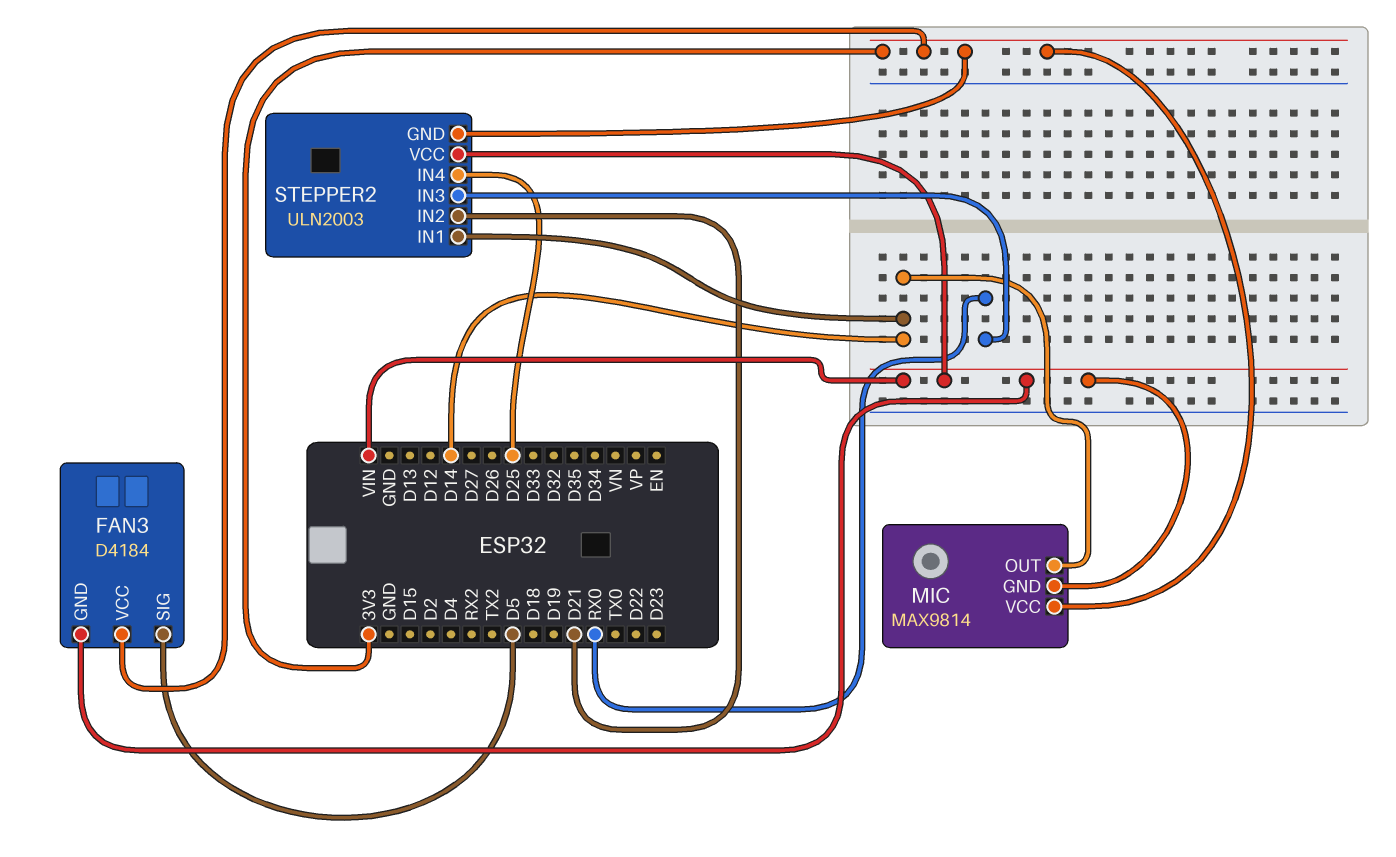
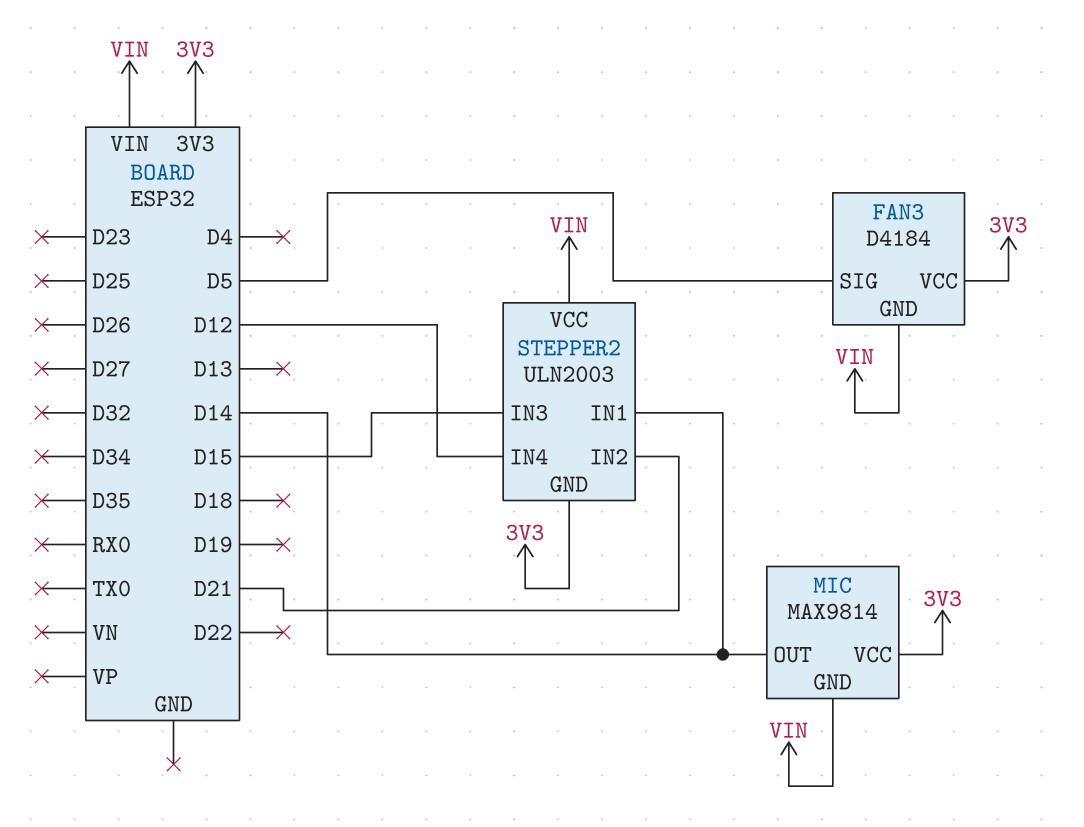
STEPPER2 pin IN3: RX0 -> D15
STEPPER2 pin IN4: D25 -> D12

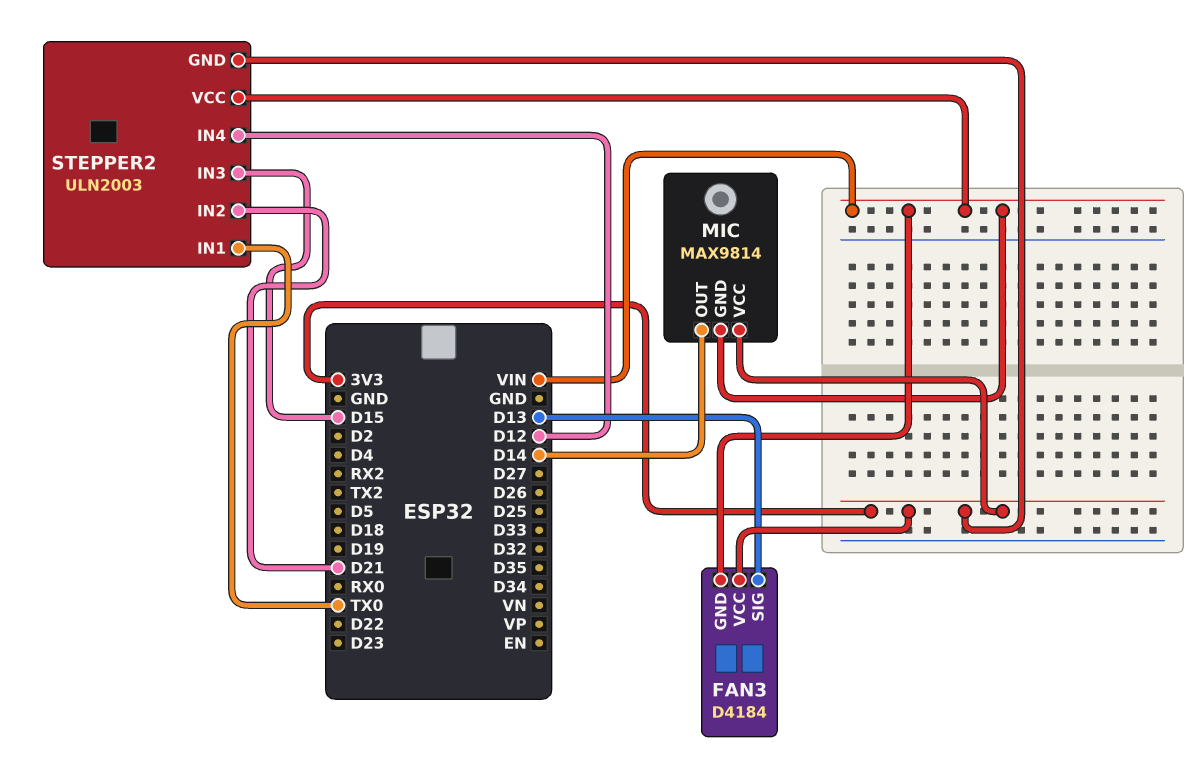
FAN3 pin SIG: D5 -> D13
STEPPER2 pin IN1: D14 -> TX0

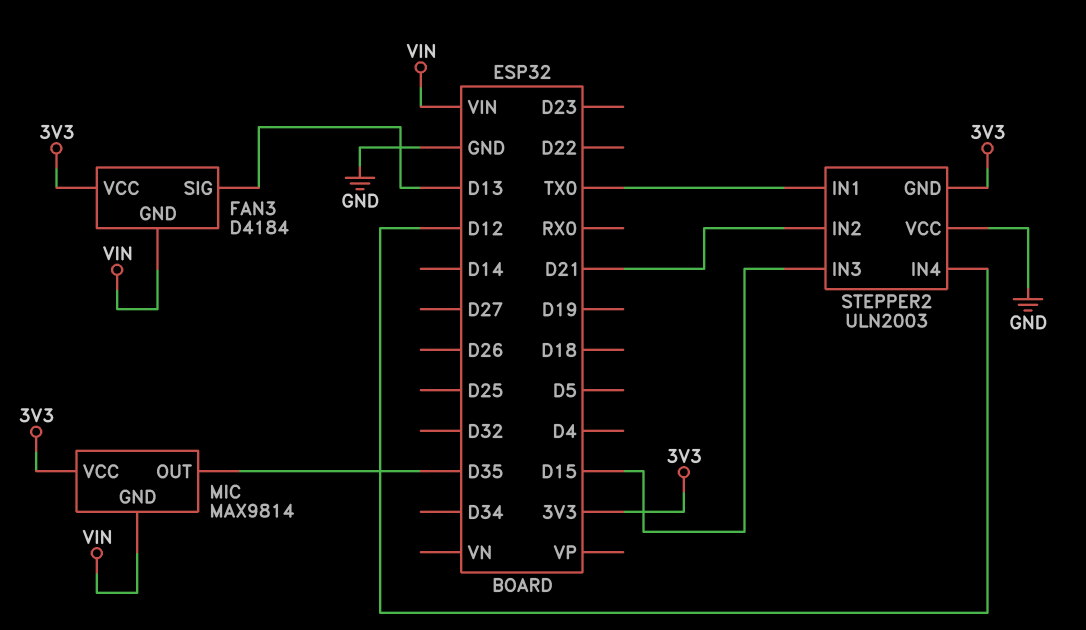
MIC pin OUT: D14 -> D35
STEPPER2 pin VCC: VIN -> GND

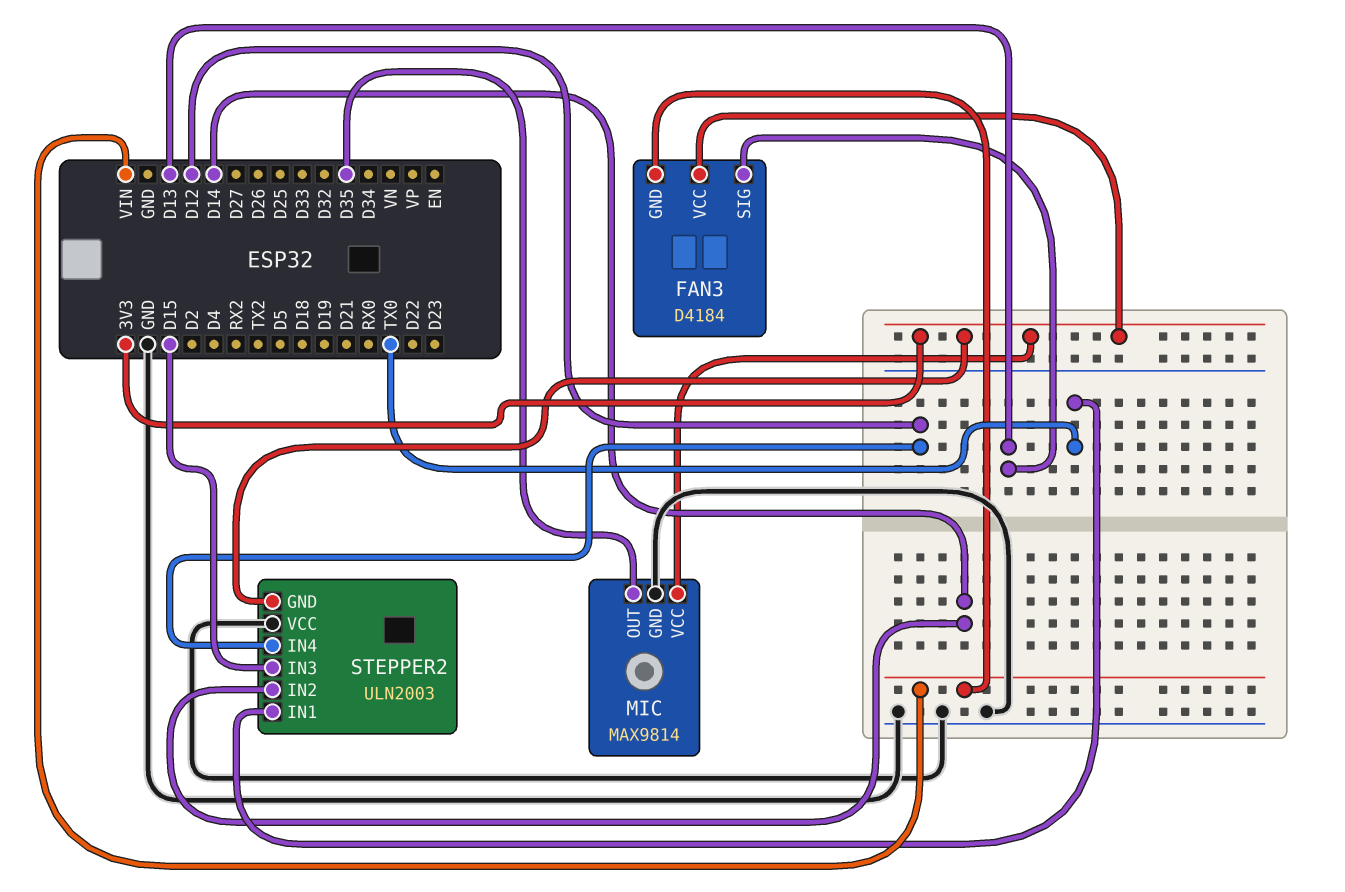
MIC pin GND: VIN -> GND
STEPPER2 pin IN2: D21 -> D14

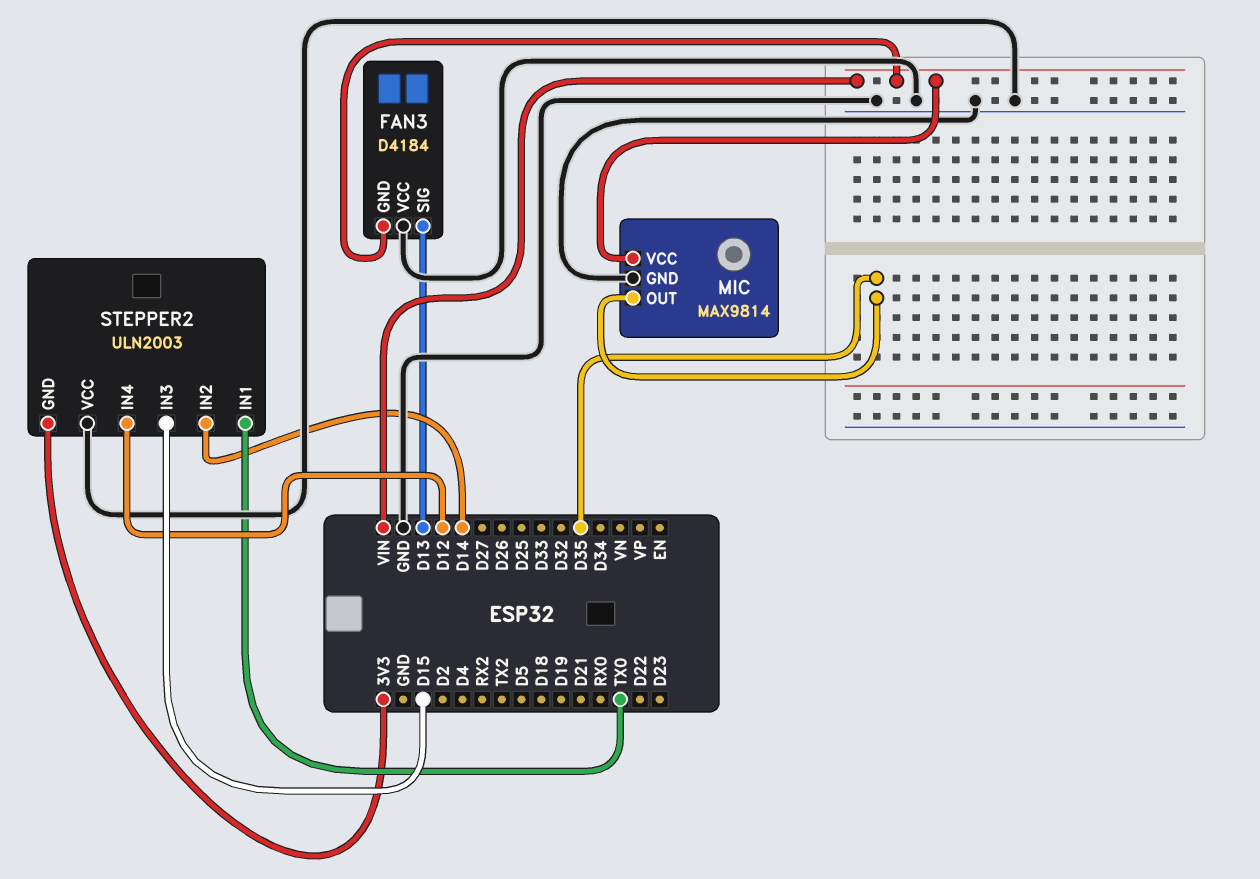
FAN3 pin VCC: 3V3 -> GND
MIC pin VCC: 3V3 -> VIN

